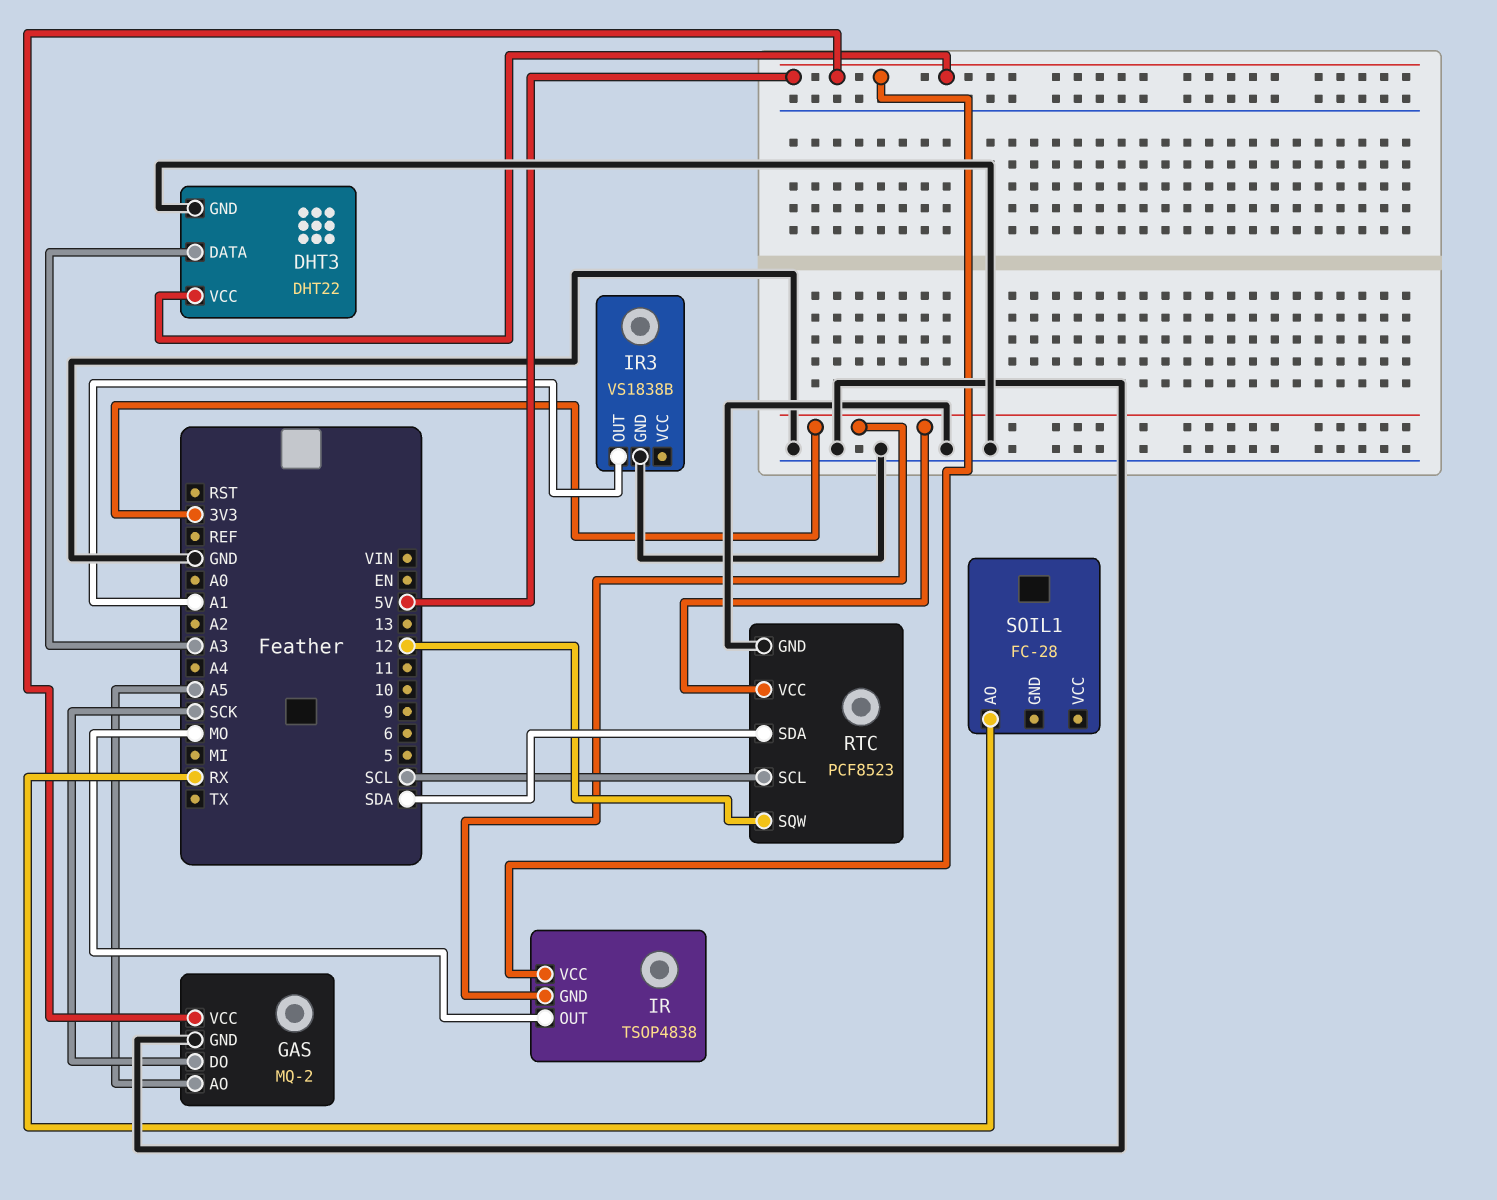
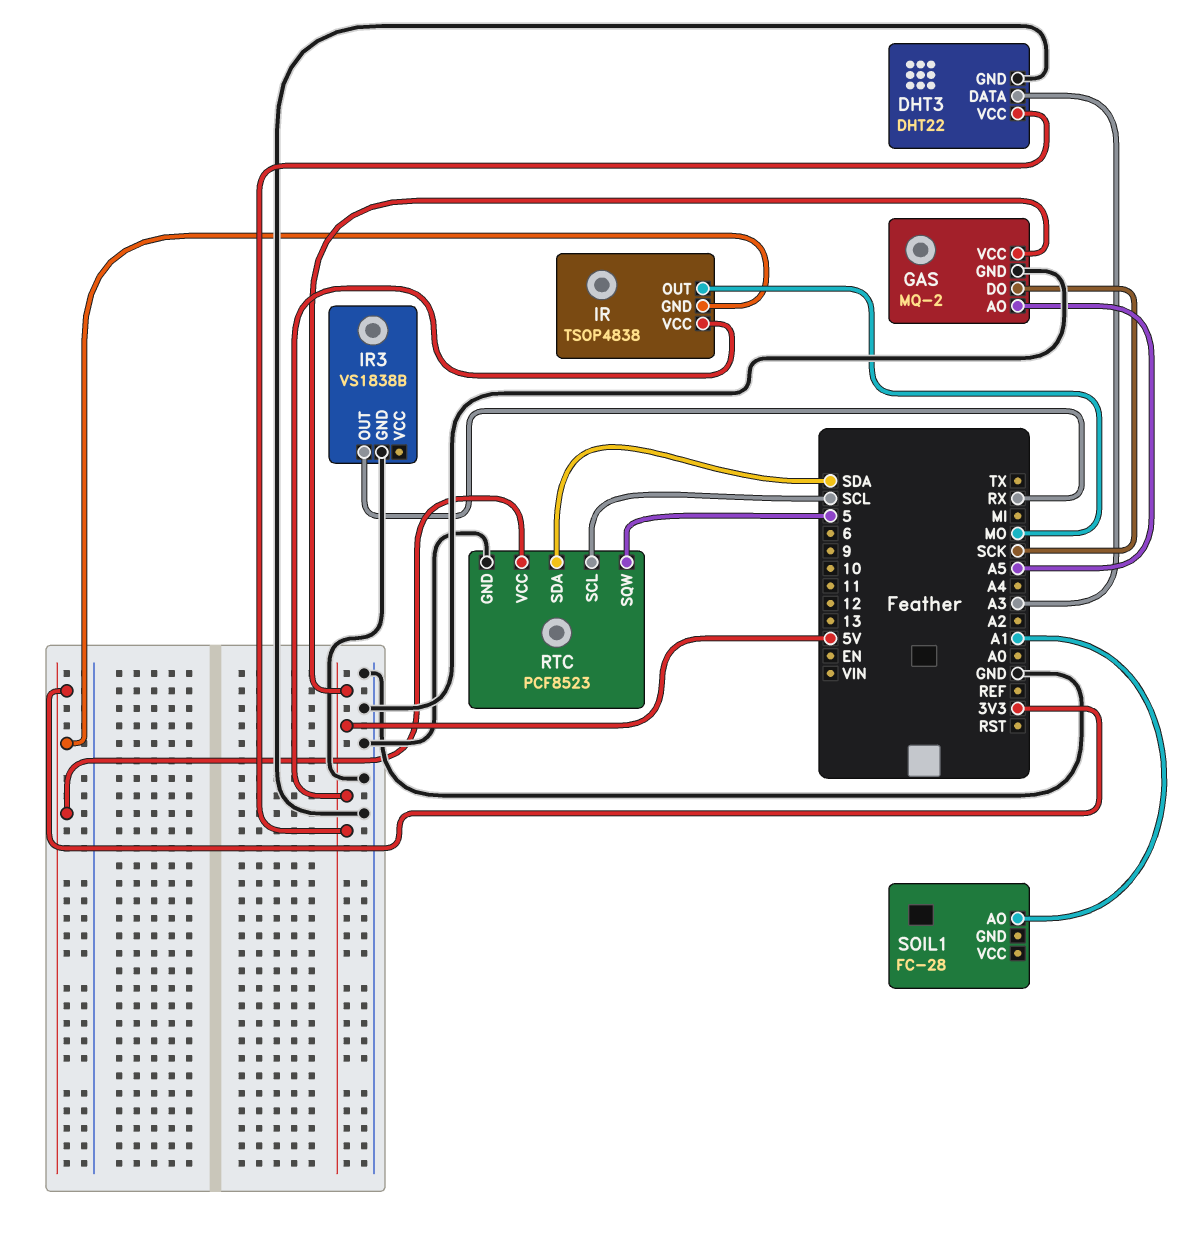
IR3 pin OUT: A1 -> RX
RTC pin SQW: 12 -> 5
SOIL1 pin AO: RX -> A1

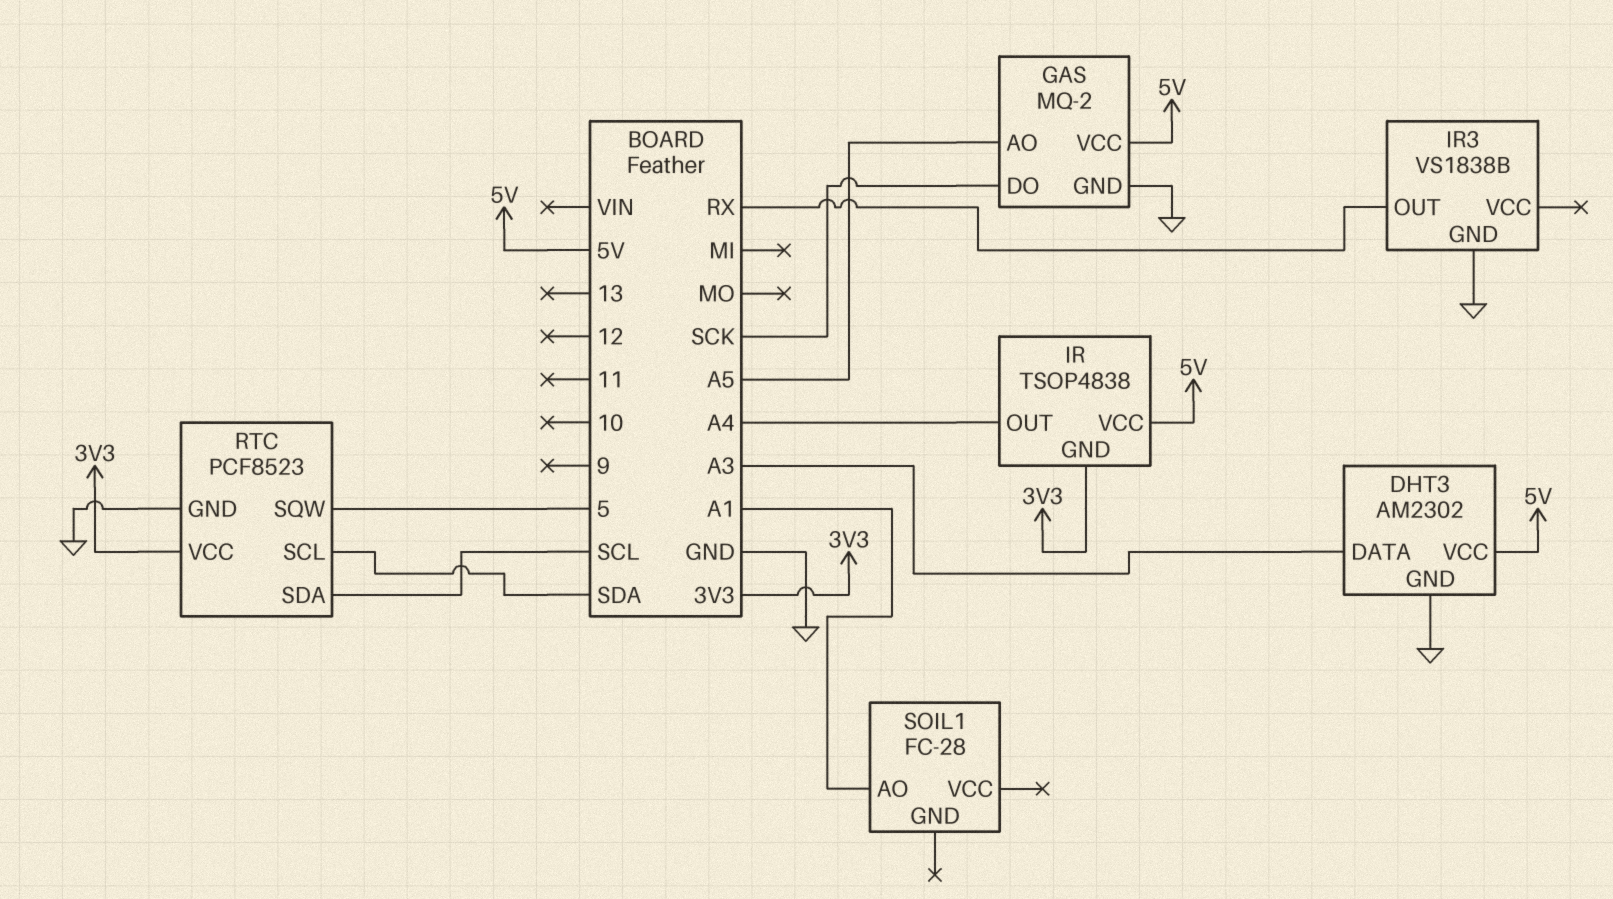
DHT3: DHT22 -> AM2302
IR pin OUT: MO -> A4
RTC pin SCL: SCL -> SDA
RTC pin SDA: SDA -> SCL

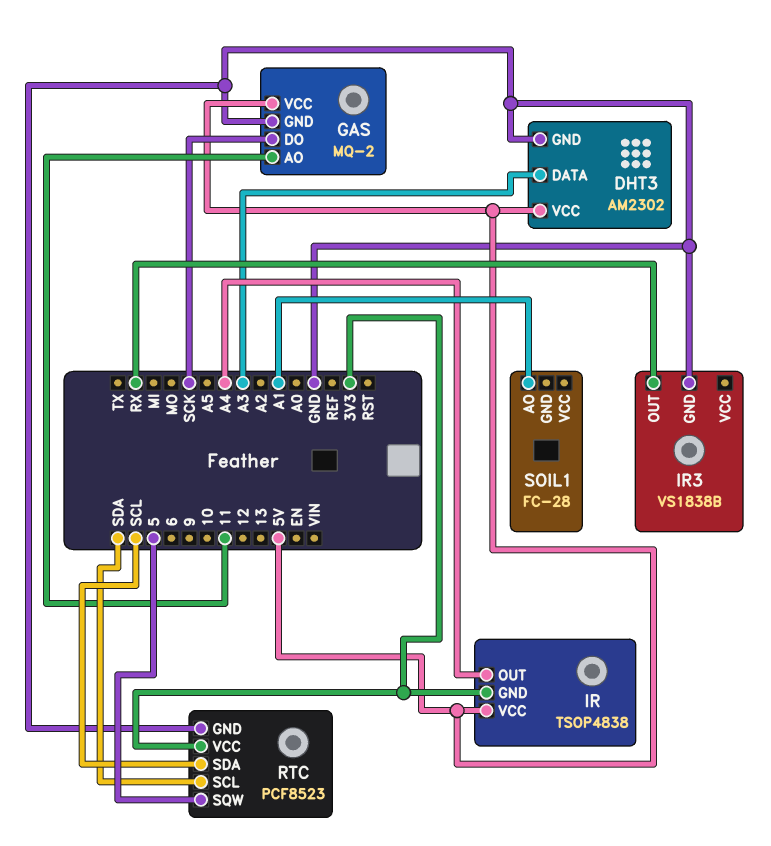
GAS pin AO: A5 -> 11

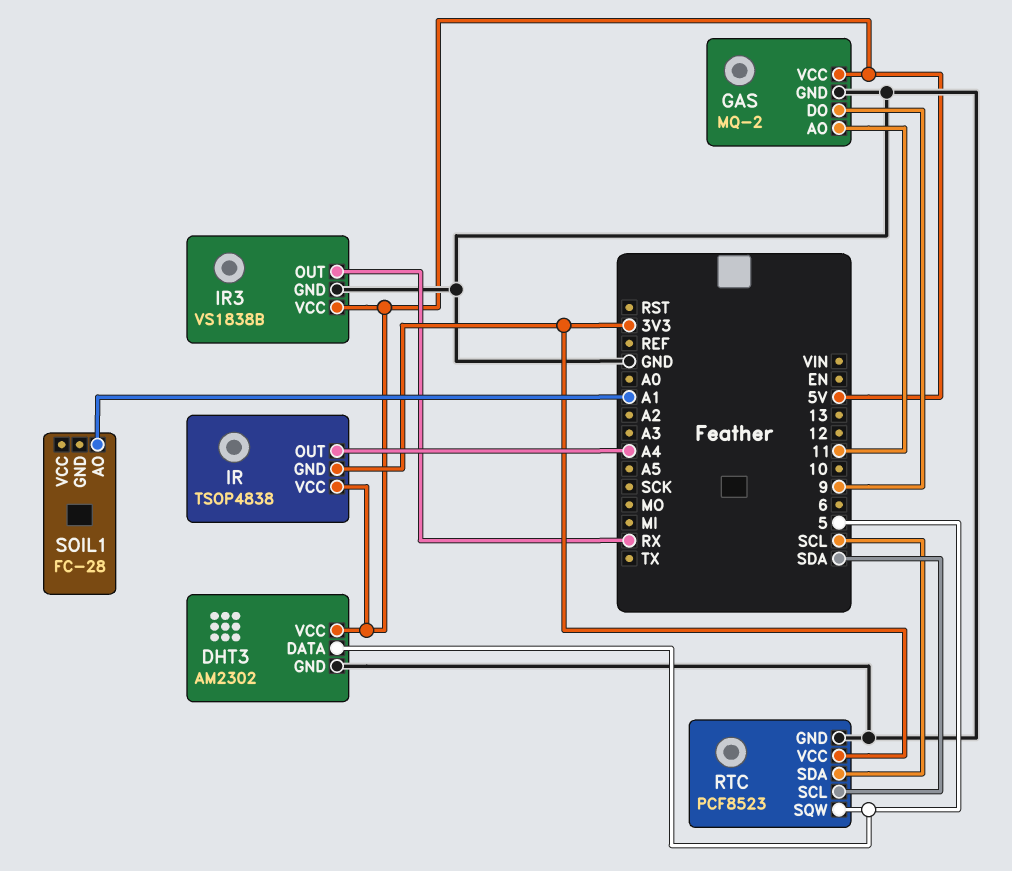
DHT3 pin DATA: A3 -> 5
GAS pin DO: SCK -> 9
IR3 pin VCC: none -> 5V

